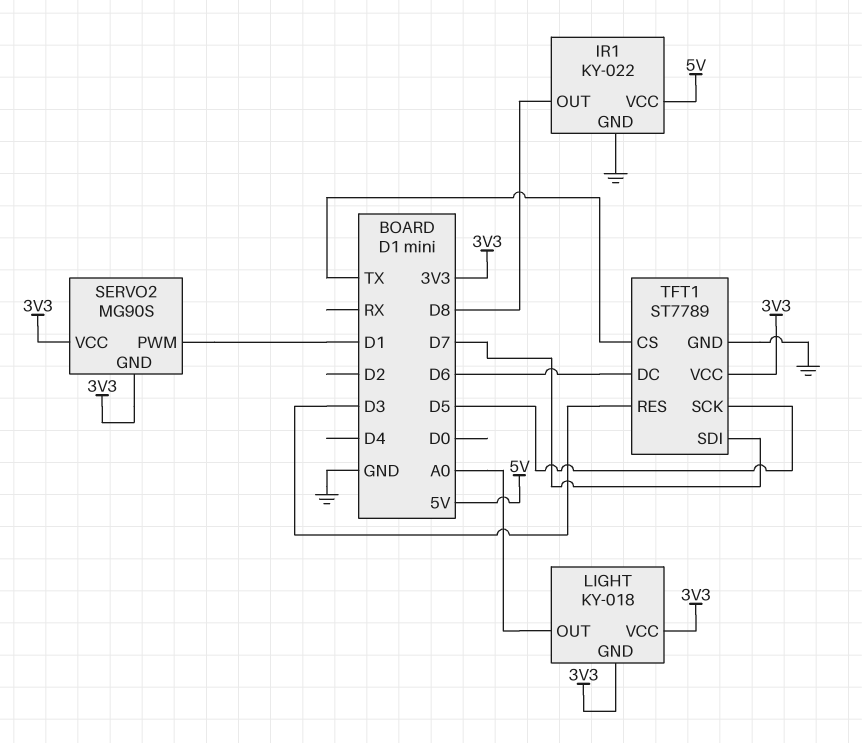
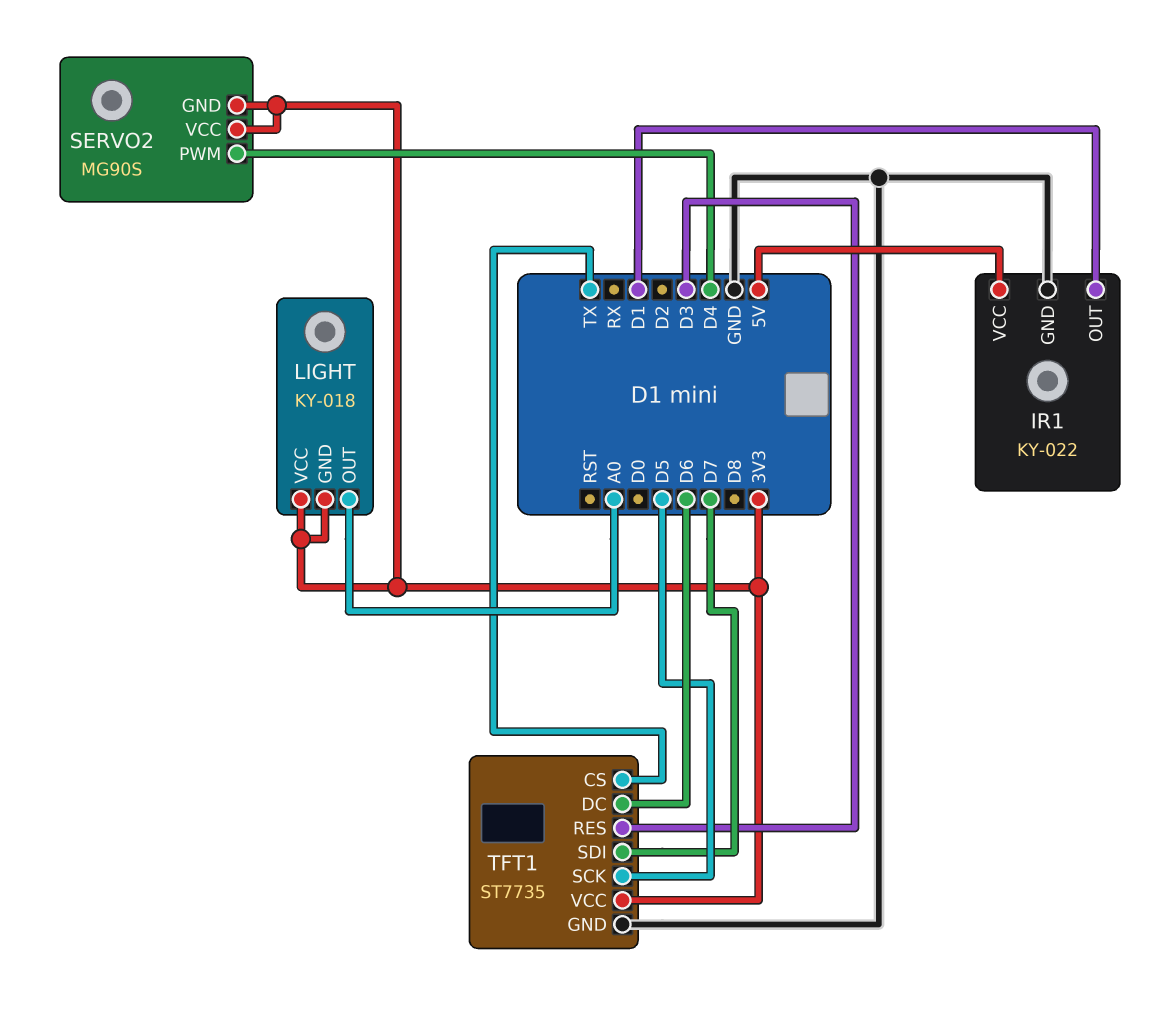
IR1 pin OUT: D8 -> D1
SERVO2 pin PWM: D1 -> D4
TFT1: ST7789 -> ST7735

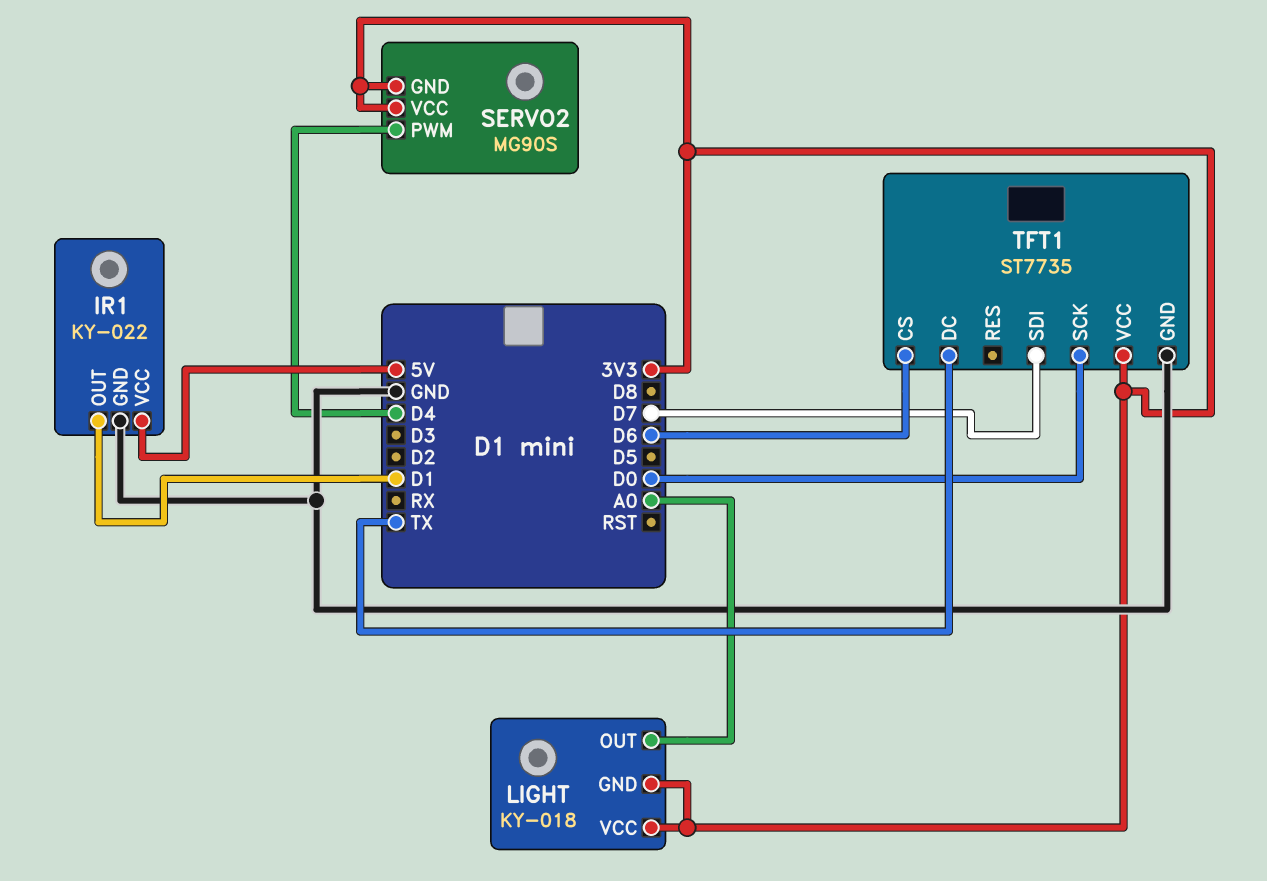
TFT1 pin CS: TX -> D6
TFT1 pin DC: D6 -> TX
TFT1 pin RES: D3 -> none
TFT1 pin SCK: D5 -> D0

